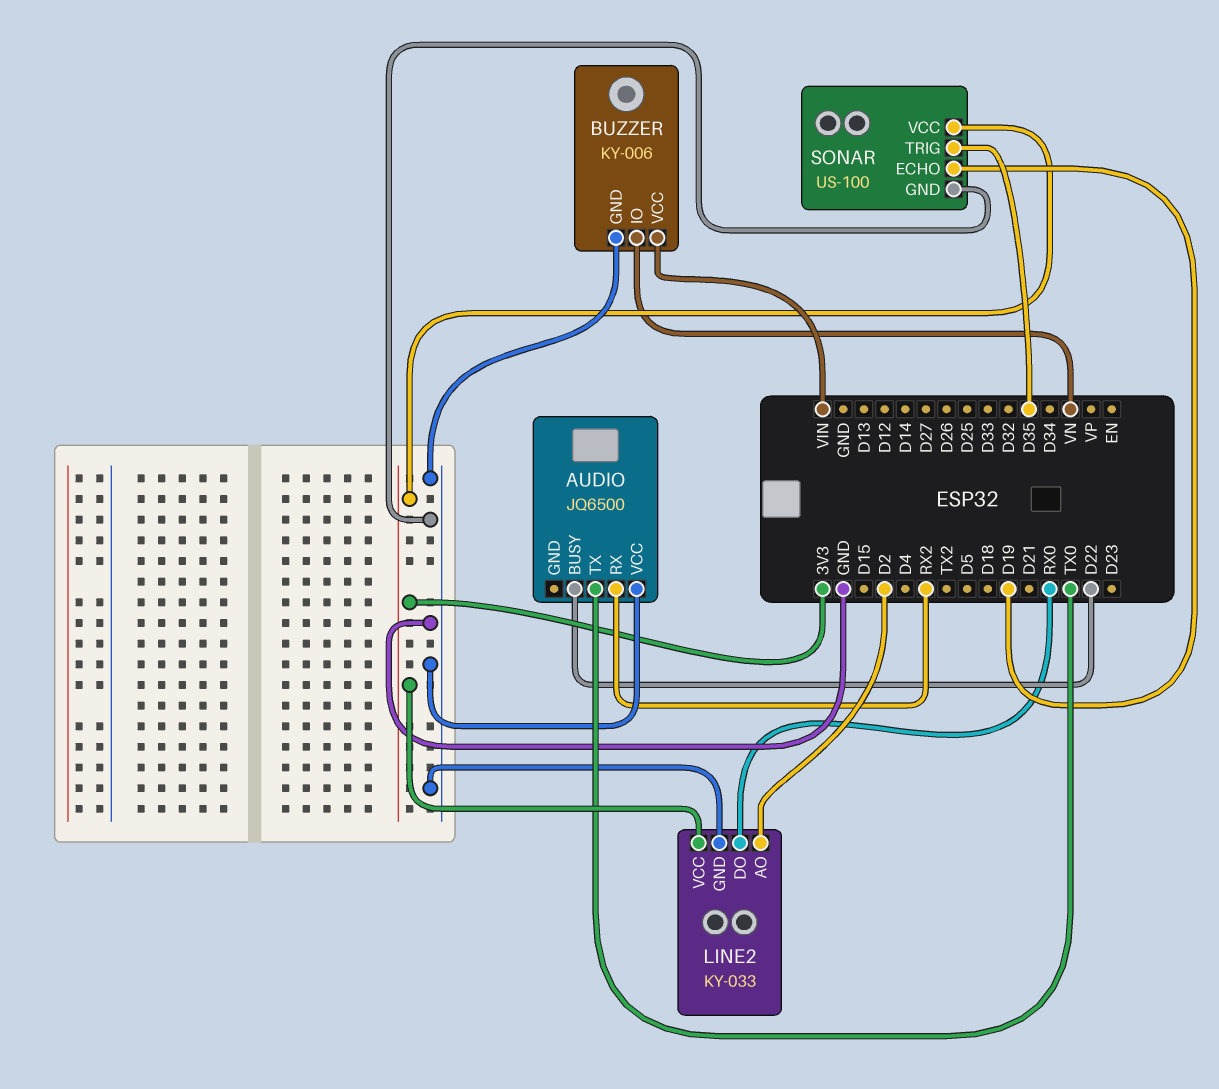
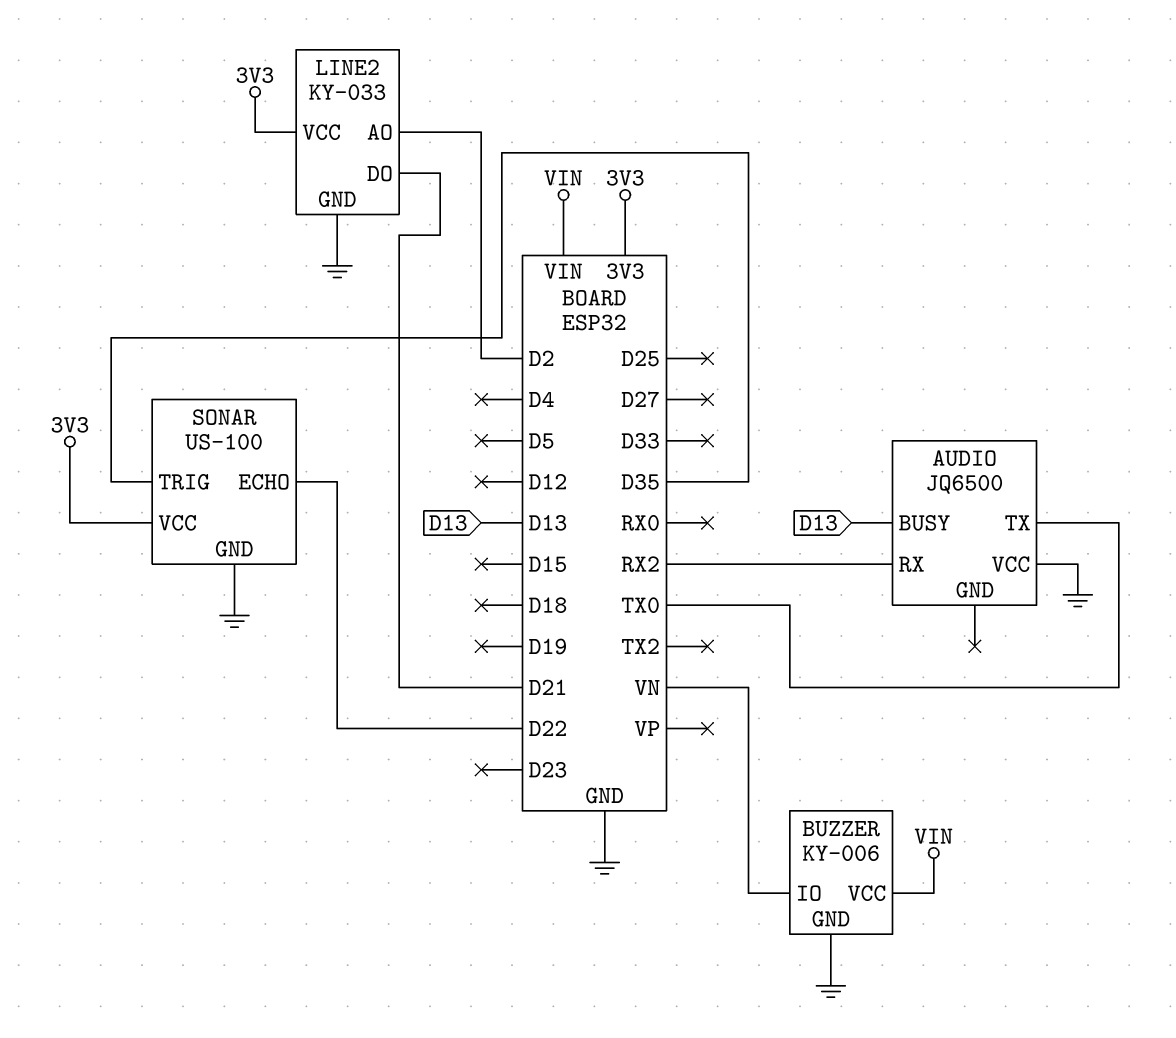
AUDIO pin BUSY: D22 -> D13
LINE2 pin DO: RX0 -> D21
SONAR pin ECHO: D19 -> D22

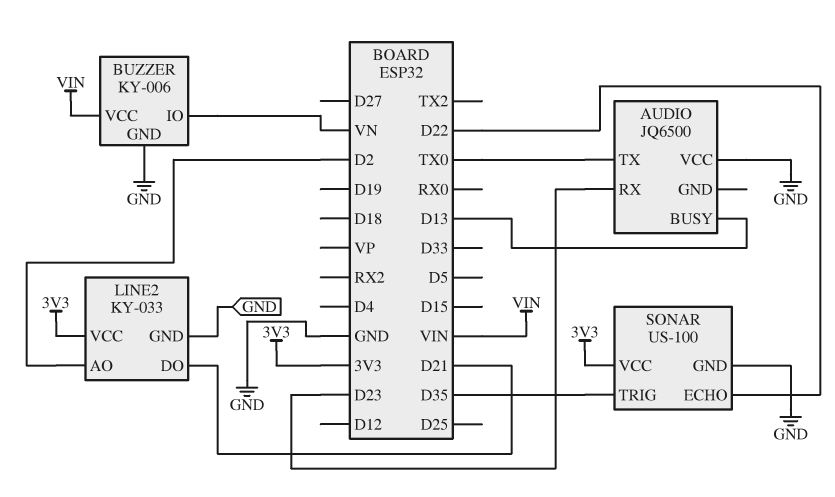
AUDIO pin RX: RX2 -> D23

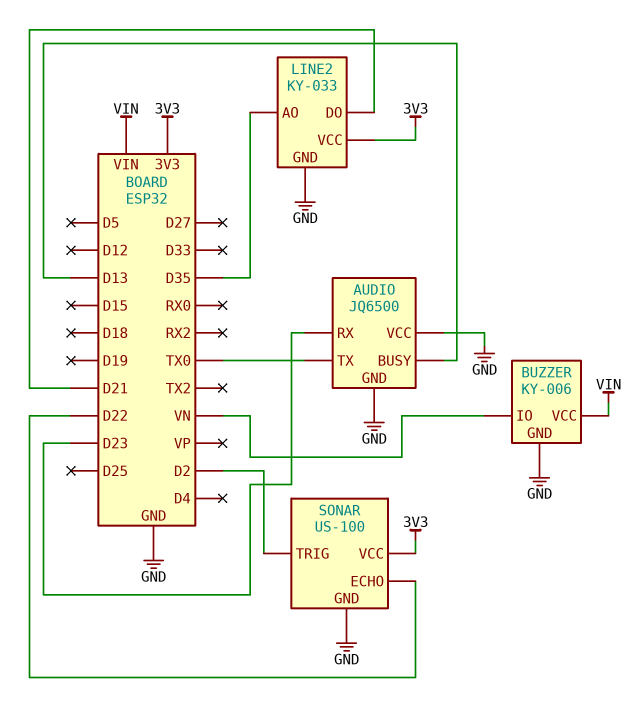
AUDIO pin GND: none -> GND
LINE2 pin AO: D2 -> D35
SONAR pin TRIG: D35 -> D2

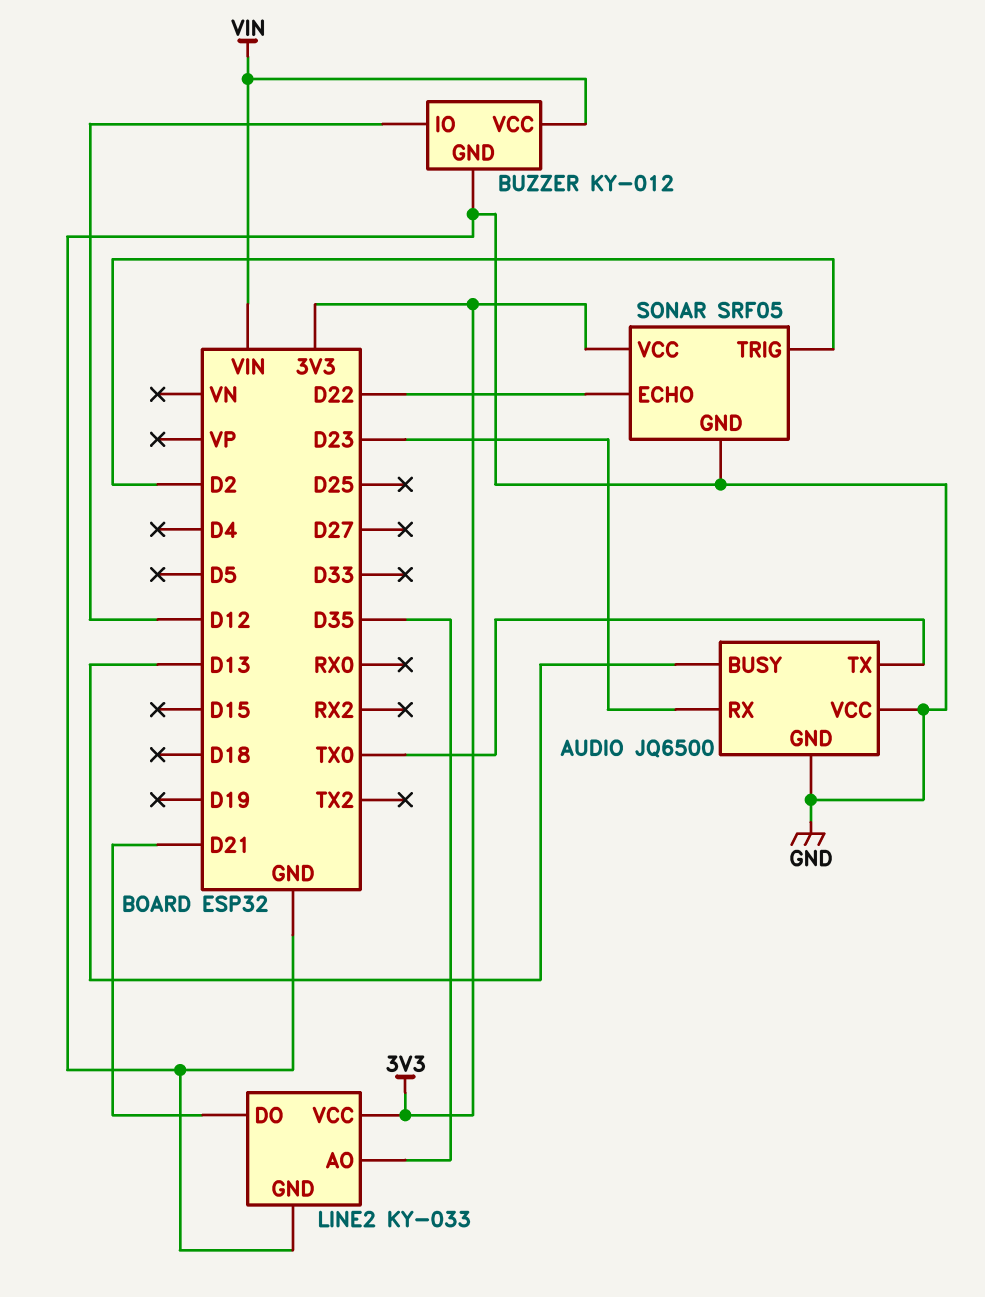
BUZZER: KY-006 -> KY-012
BUZZER pin IO: VN -> D12
SONAR: US-100 -> SRF05

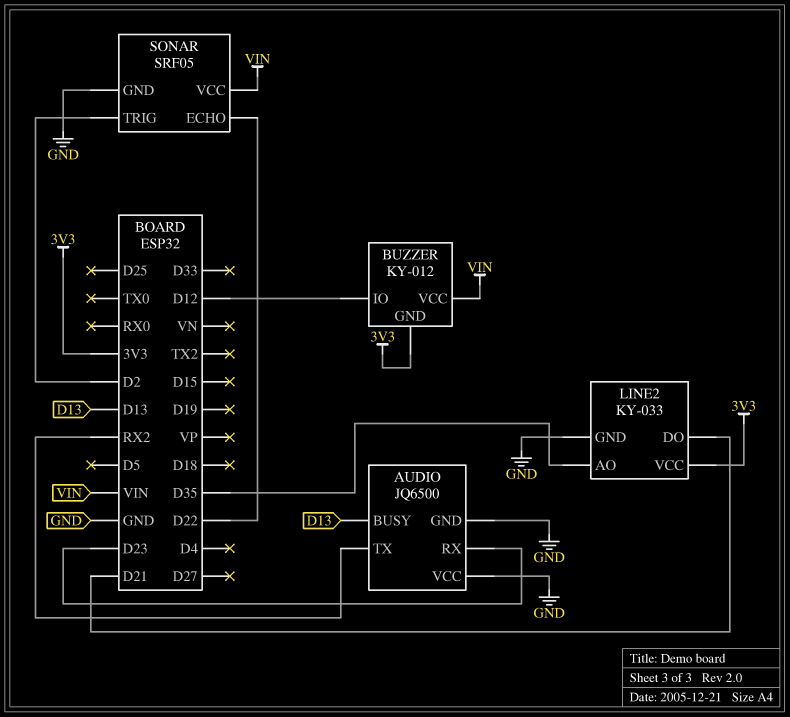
AUDIO pin TX: TX0 -> RX2
BUZZER pin GND: GND -> 3V3
SONAR pin VCC: 3V3 -> VIN

